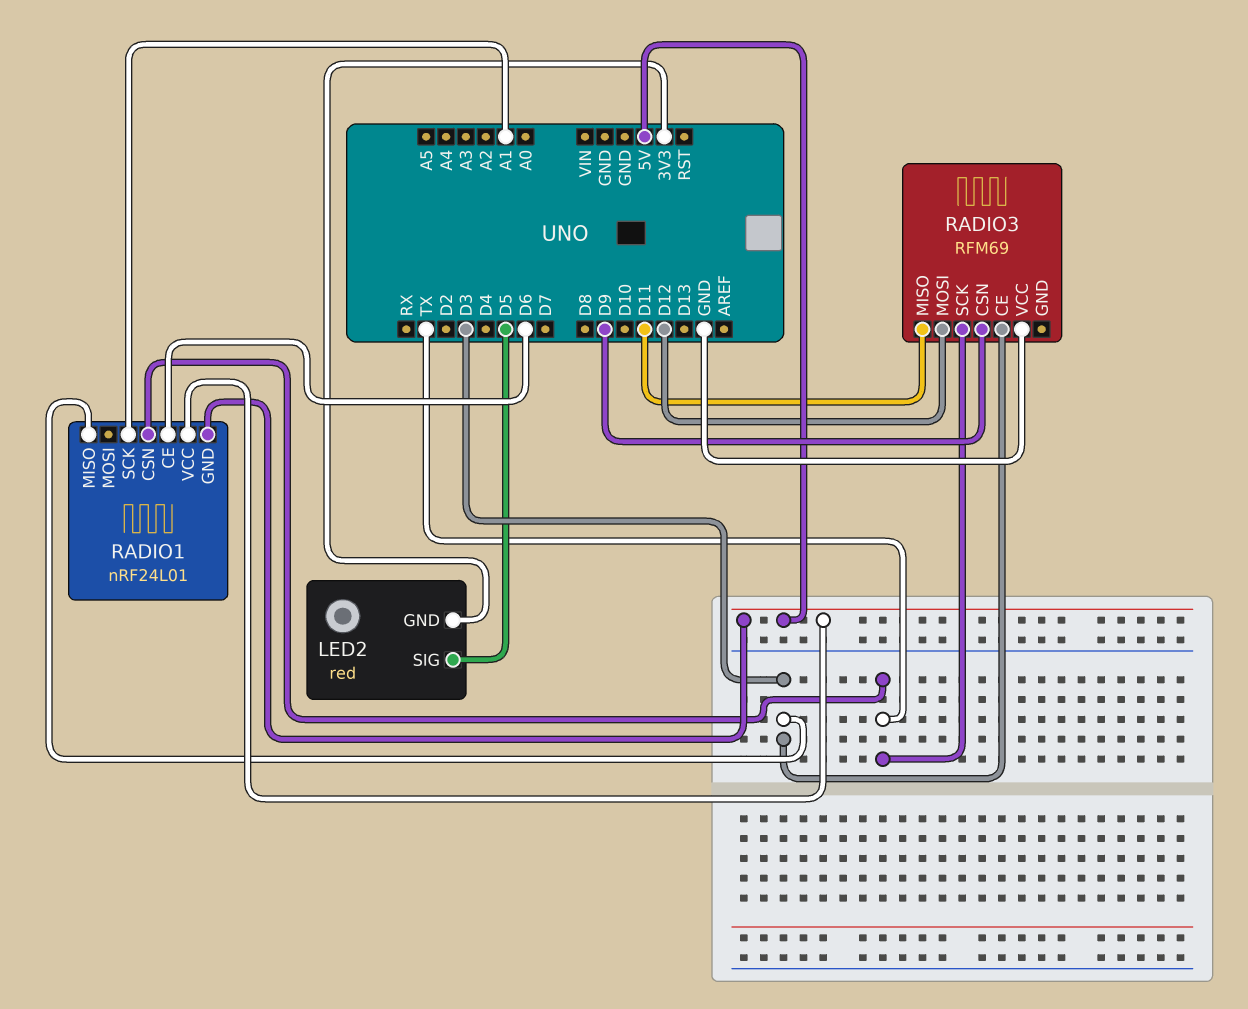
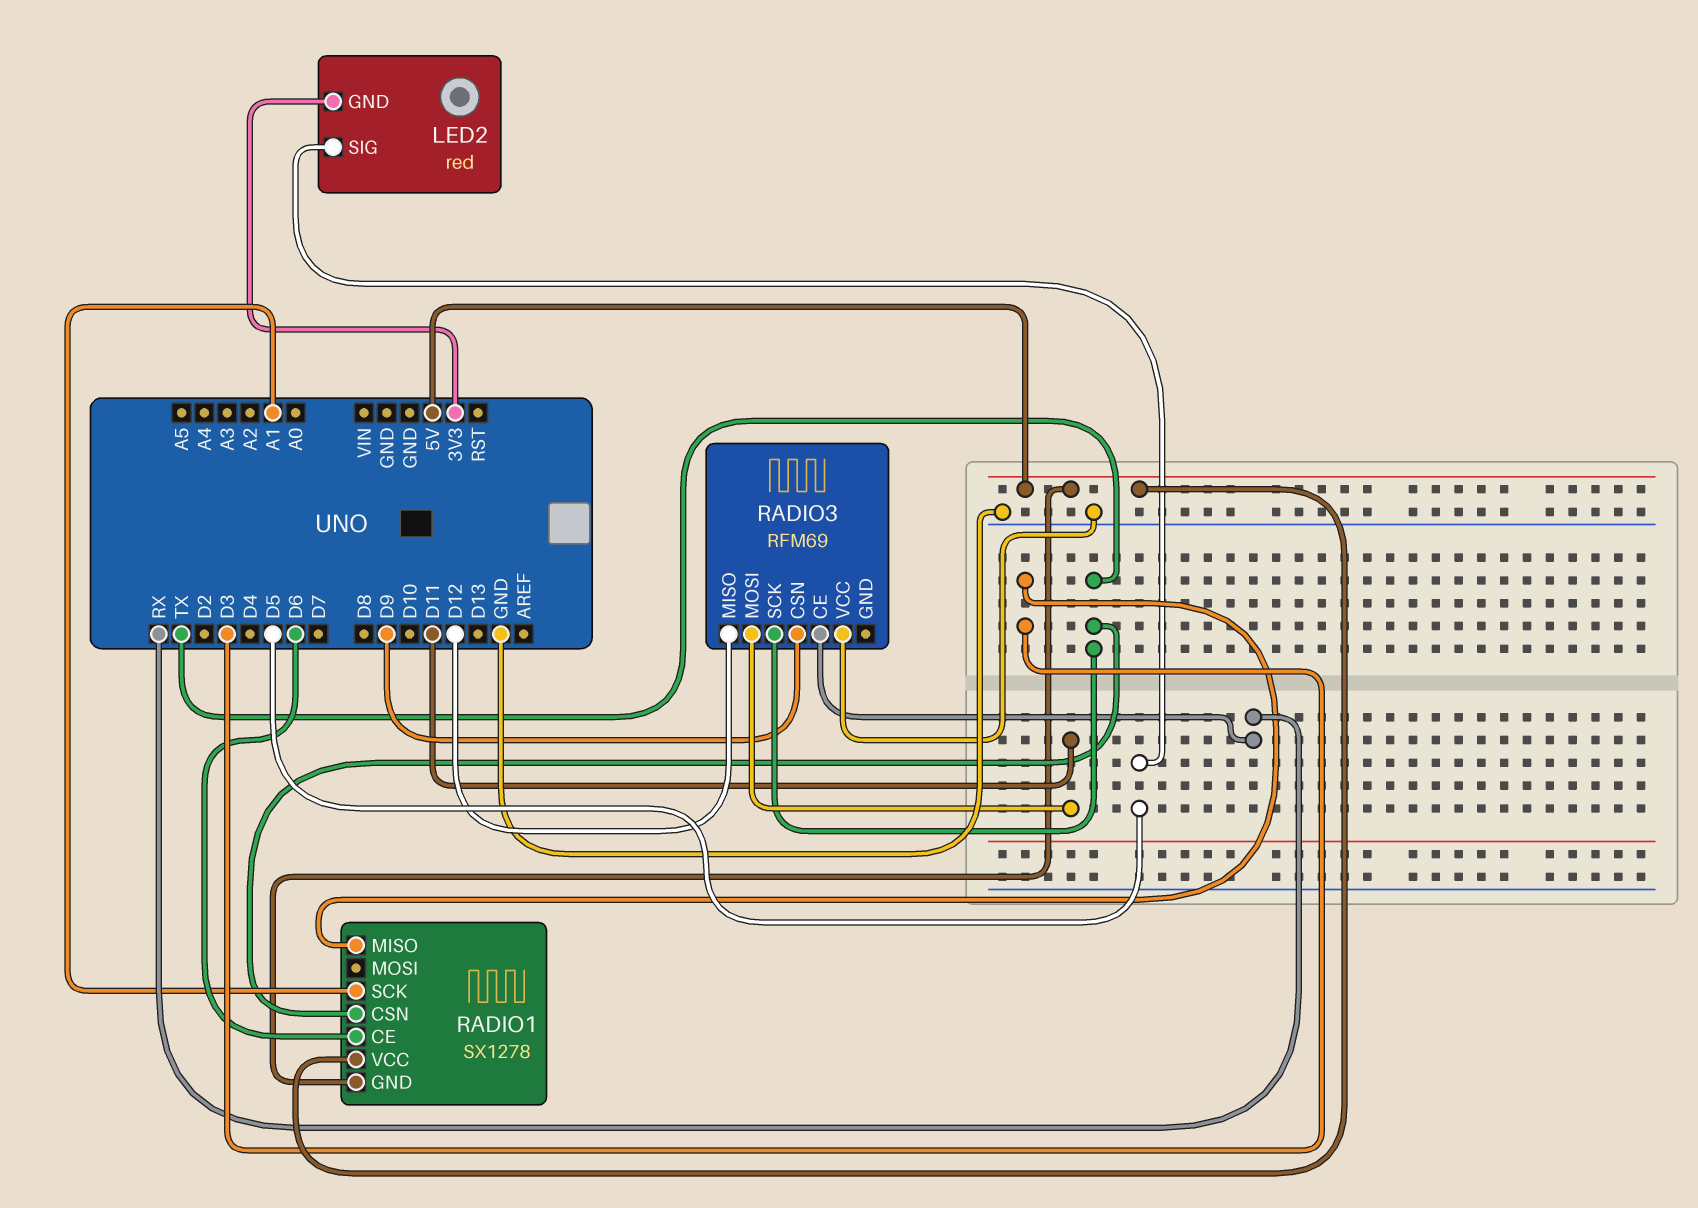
RADIO1: nRF24L01 -> SX1278
RADIO3 pin CE: D3 -> RX
RADIO3 pin MISO: D11 -> D12
RADIO3 pin MOSI: D12 -> D11

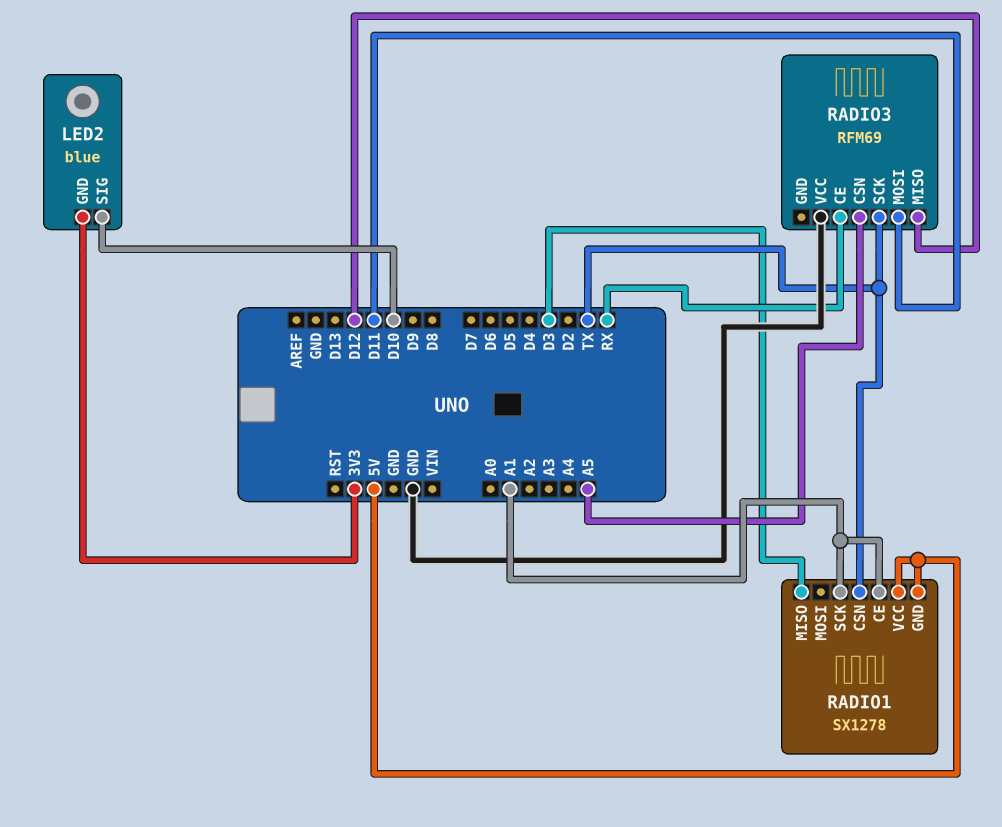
LED2: red -> blue
LED2 pin SIG: D5 -> D10
RADIO1 pin CE: D6 -> A1
RADIO3 pin CSN: D9 -> A5

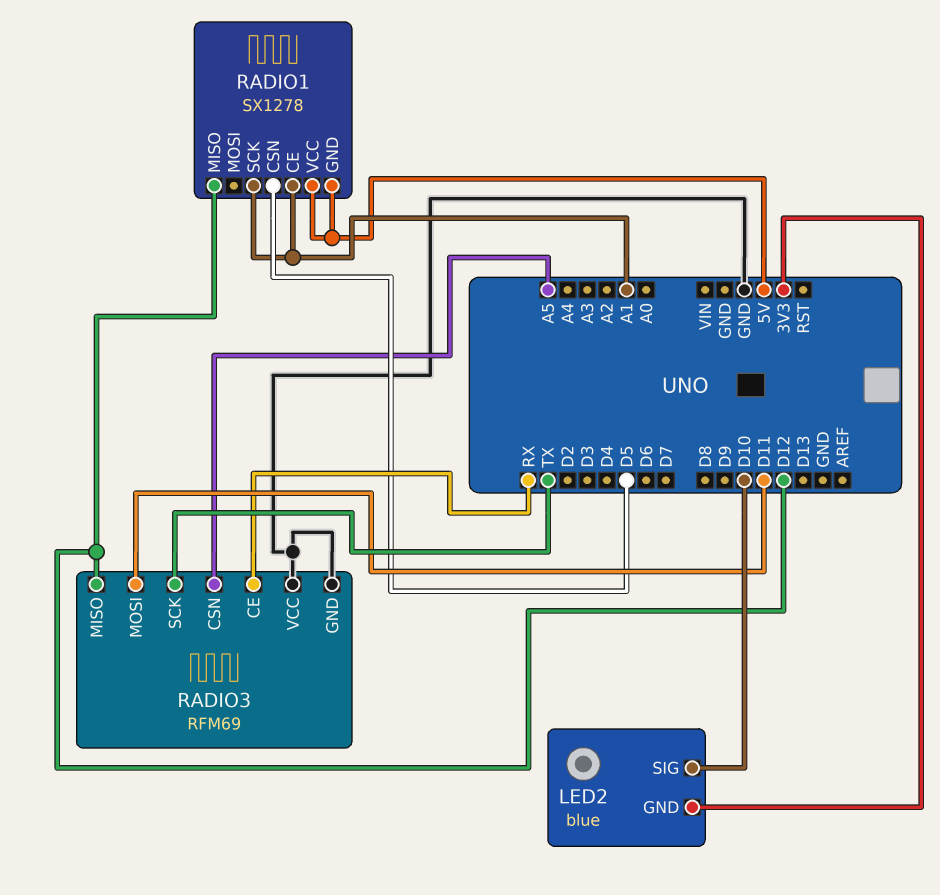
RADIO1 pin CSN: TX -> D5
RADIO1 pin MISO: D3 -> D12
RADIO3 pin GND: none -> GND

